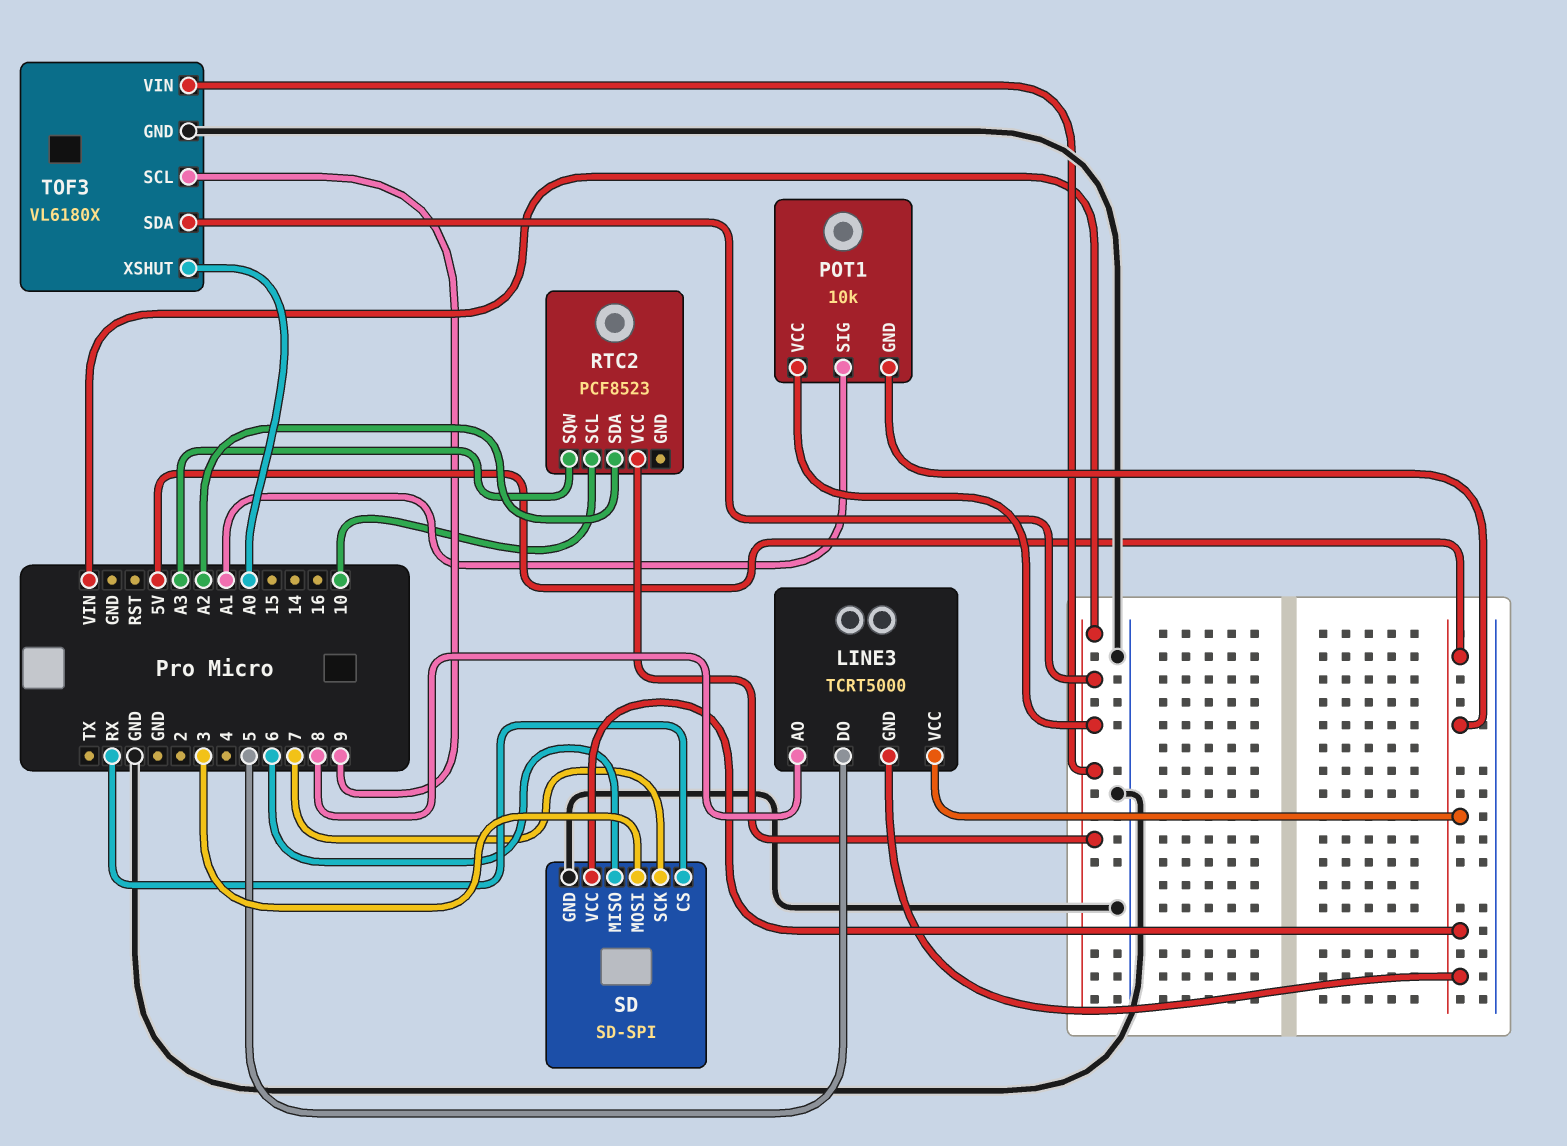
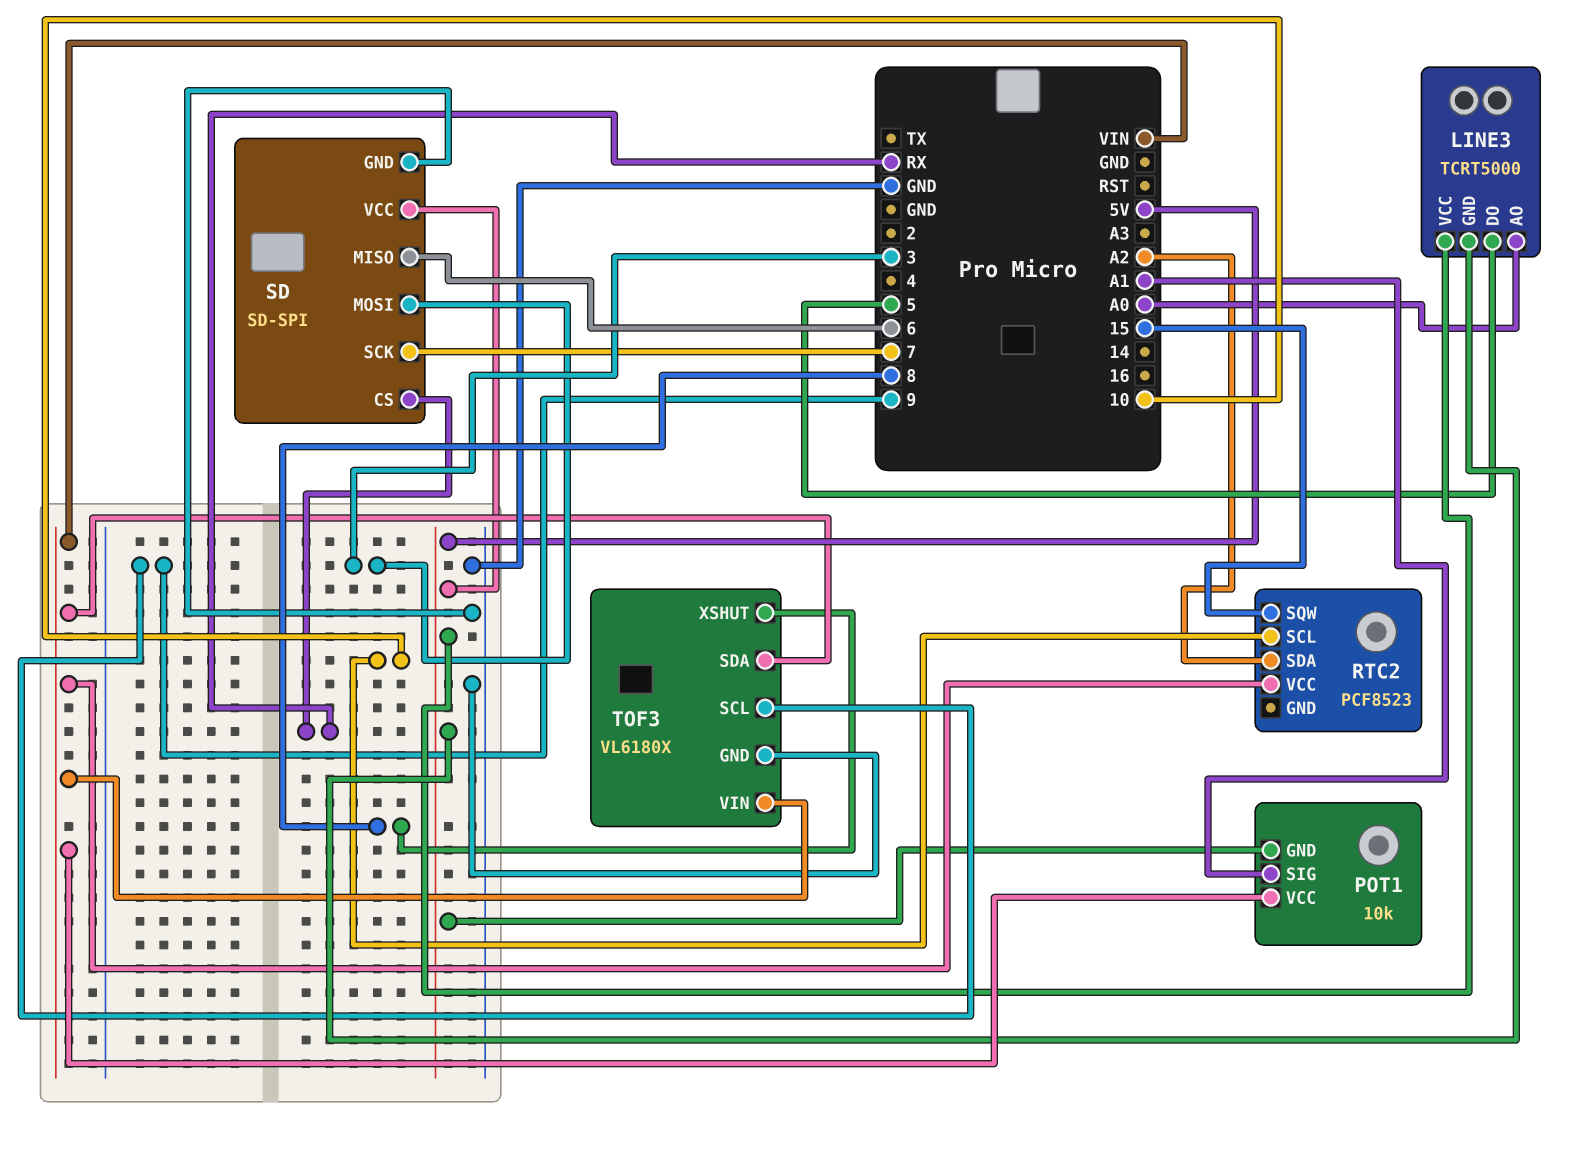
LINE3 pin AO: 8 -> A0
RTC2 pin SQW: A3 -> 15
TOF3 pin XSHUT: A0 -> 8

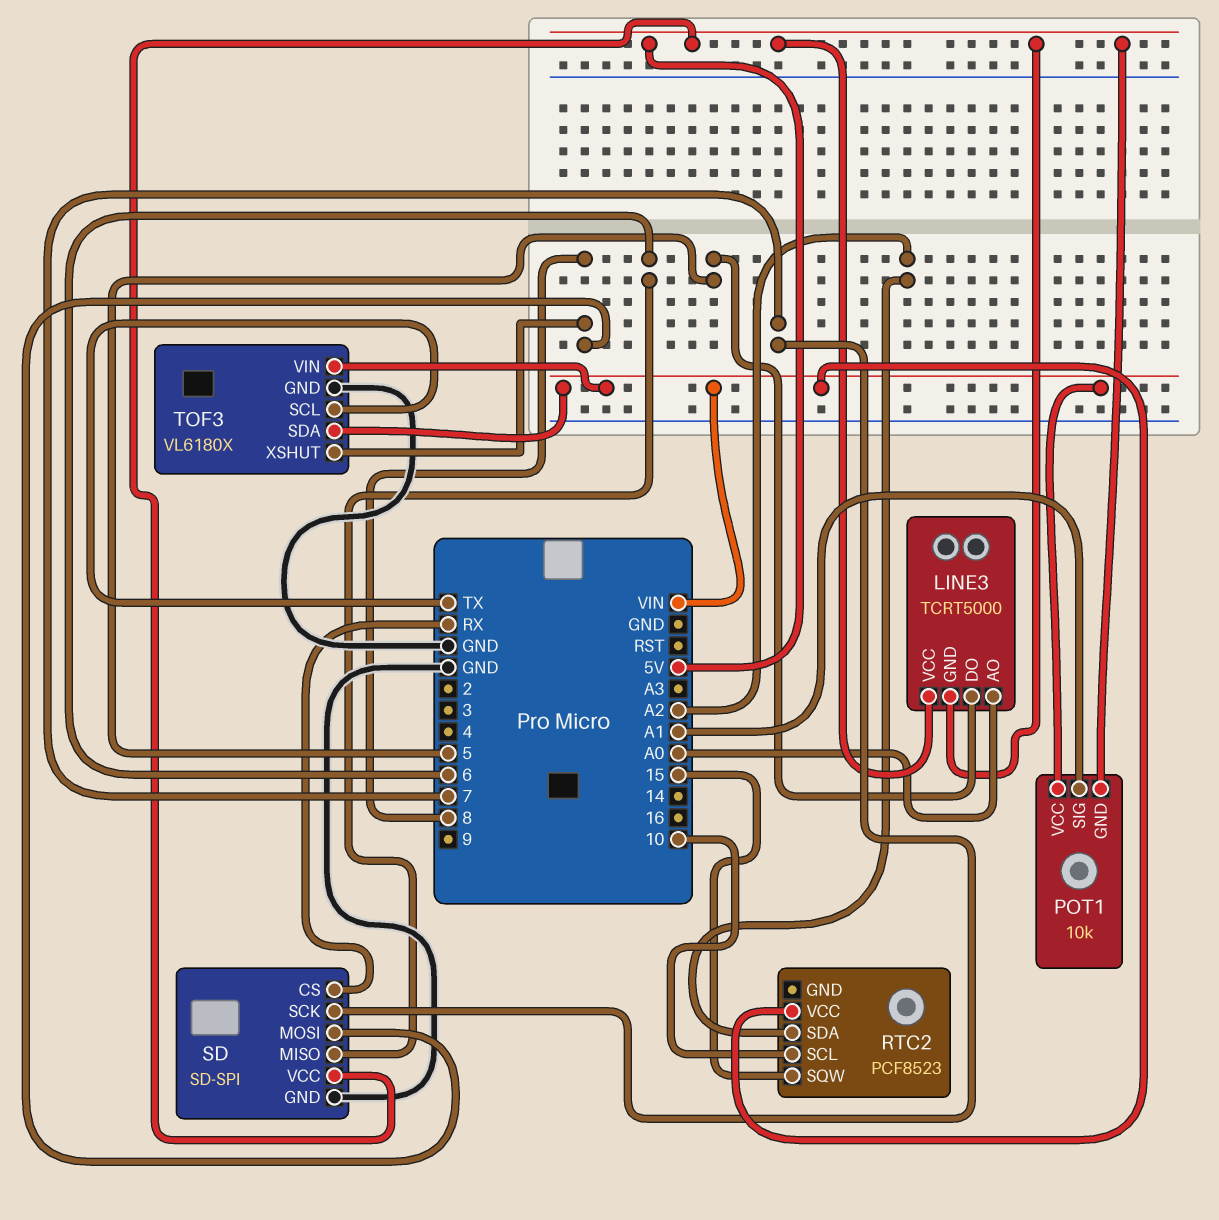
SD pin MOSI: 3 -> 8
TOF3 pin SCL: 9 -> TX

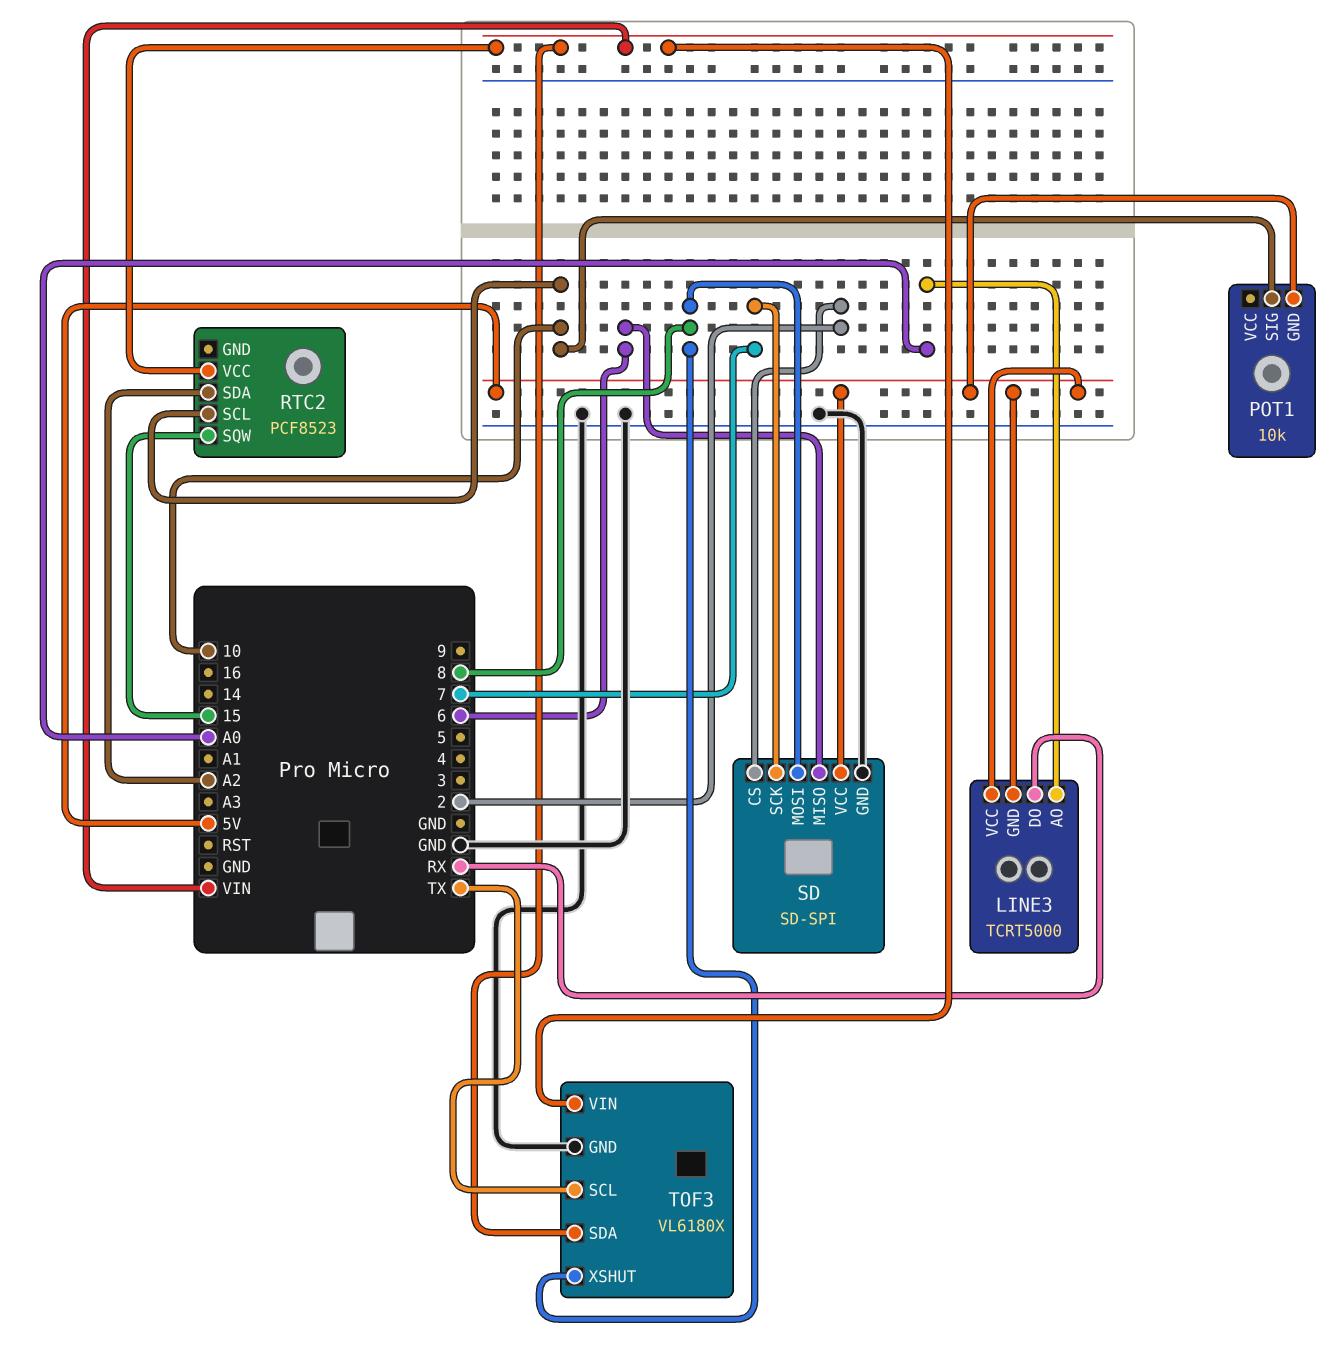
LINE3 pin DO: 5 -> RX
POT1 pin SIG: A1 -> 10
POT1 pin VCC: VIN -> none
SD pin CS: RX -> 2

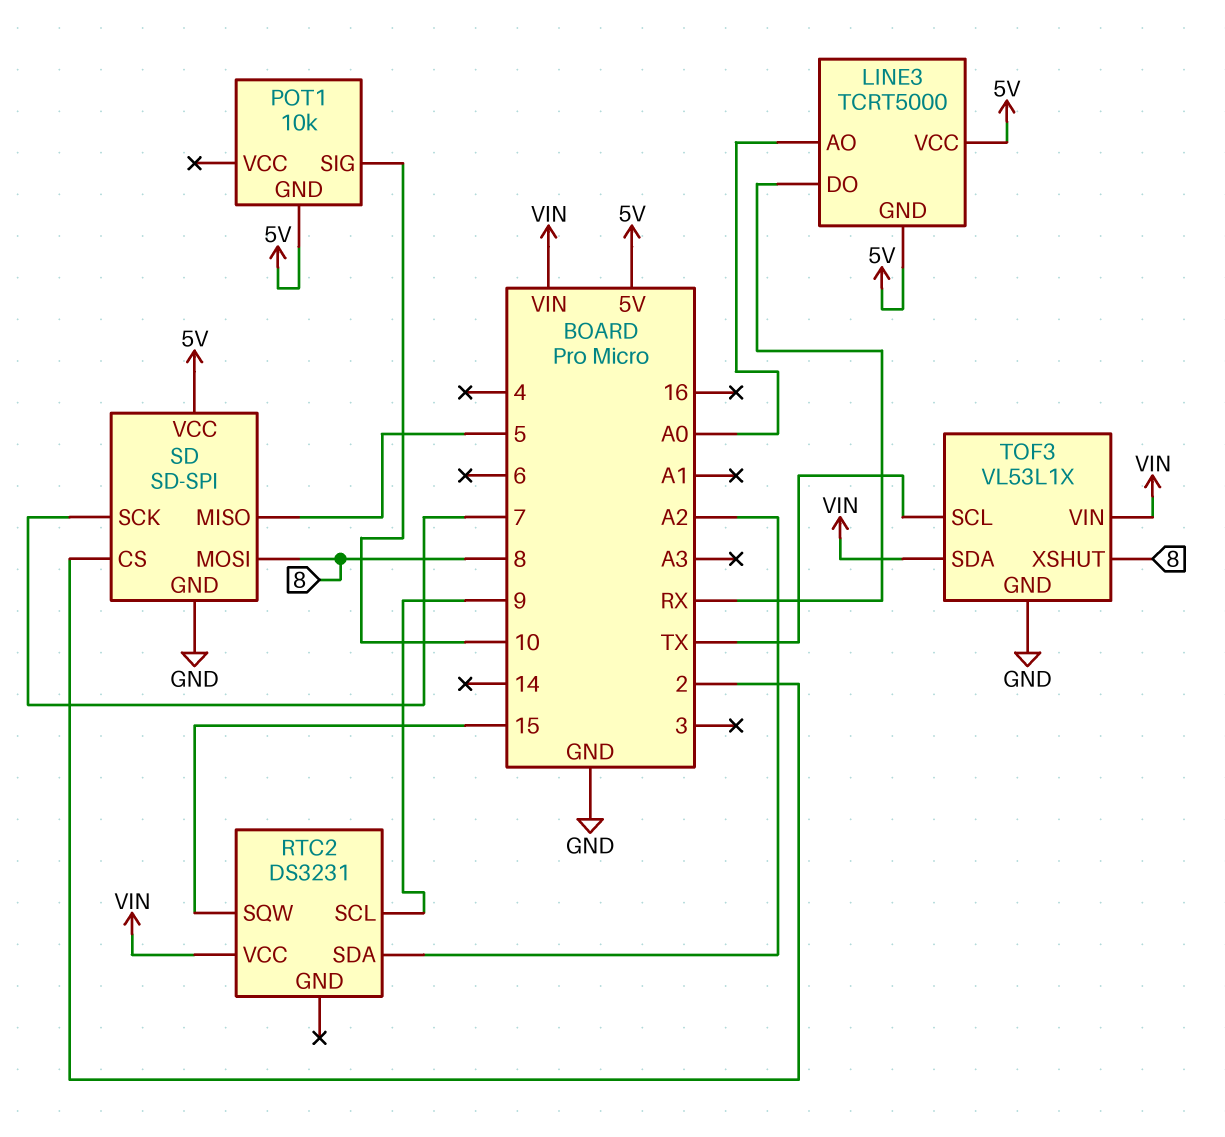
RTC2: PCF8523 -> DS3231
RTC2 pin SCL: 10 -> 9
SD pin MISO: 6 -> 5
TOF3: VL6180X -> VL53L1X

